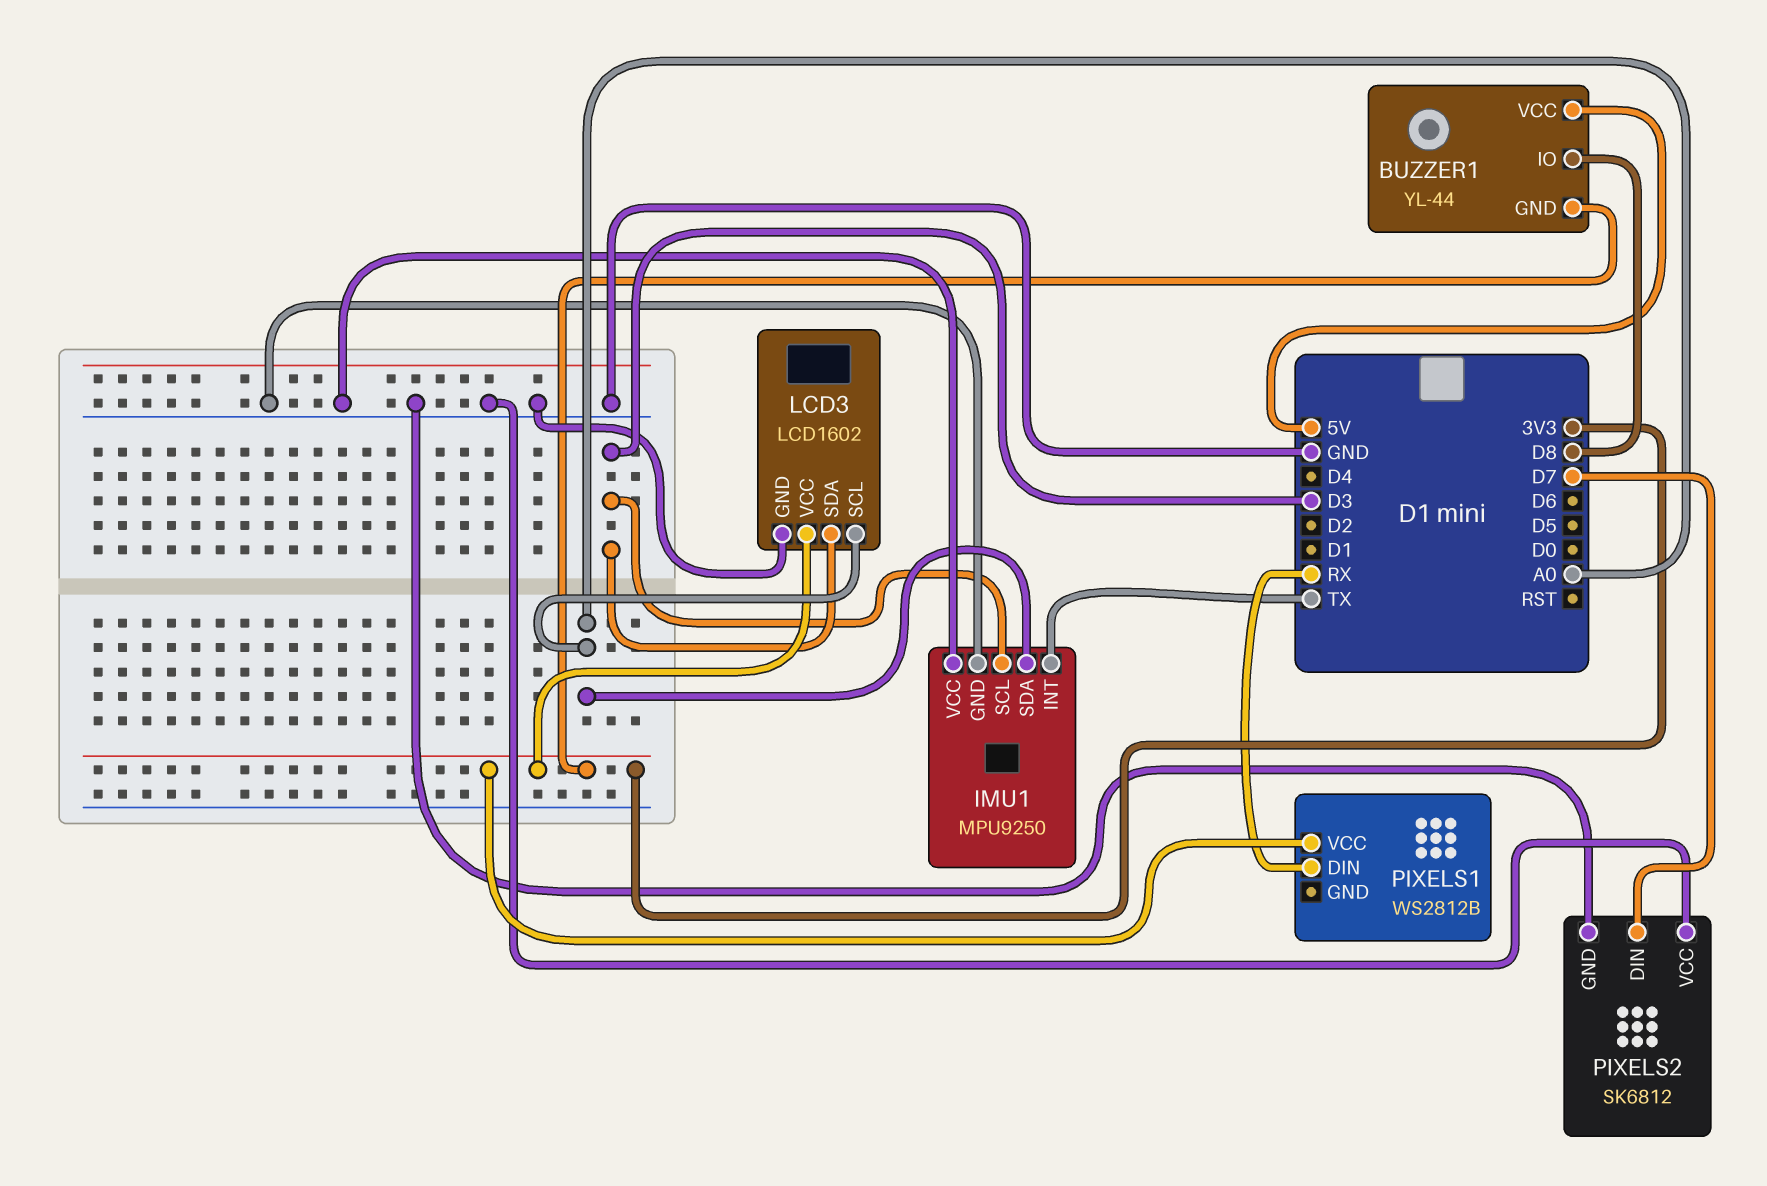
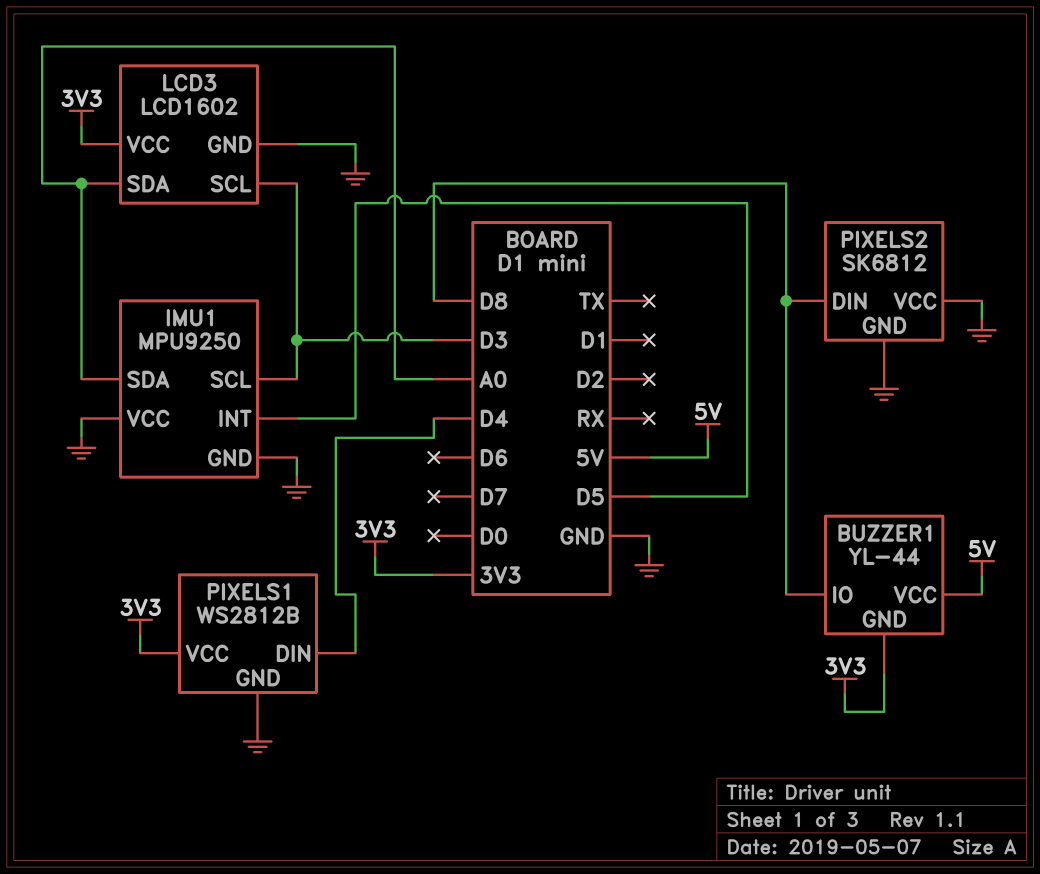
IMU1 pin INT: TX -> D5
LCD3 pin SCL: A0 -> D3
LCD3 pin SDA: D3 -> A0
PIXELS1 pin DIN: RX -> D4
PIXELS1 pin GND: none -> GND
PIXELS2 pin DIN: D7 -> D8

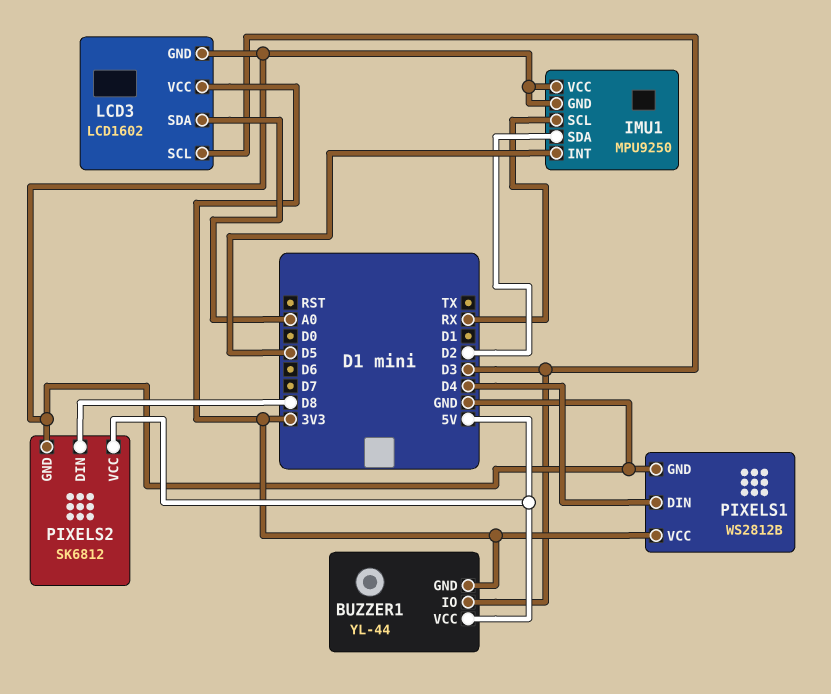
BUZZER1 pin IO: D8 -> D3
IMU1 pin SCL: D3 -> RX
IMU1 pin SDA: A0 -> D2
PIXELS2 pin VCC: GND -> 5V

